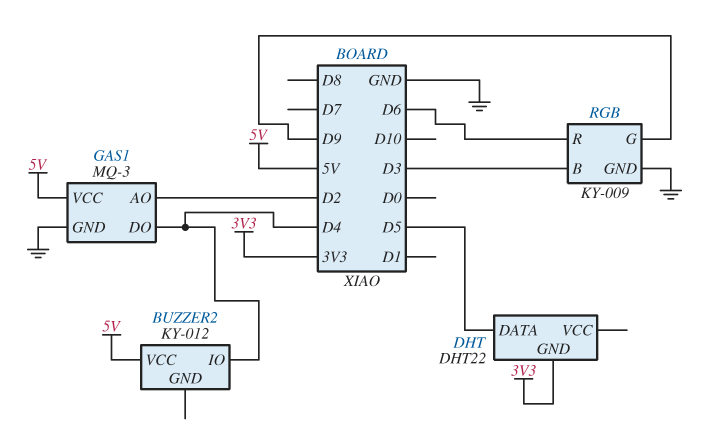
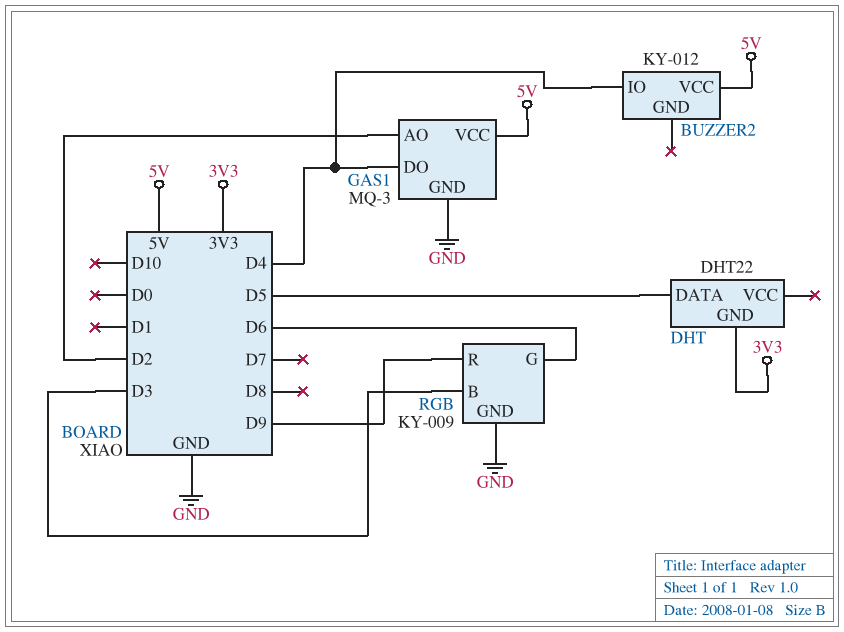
RGB pin G: D9 -> D6
RGB pin R: D6 -> D9

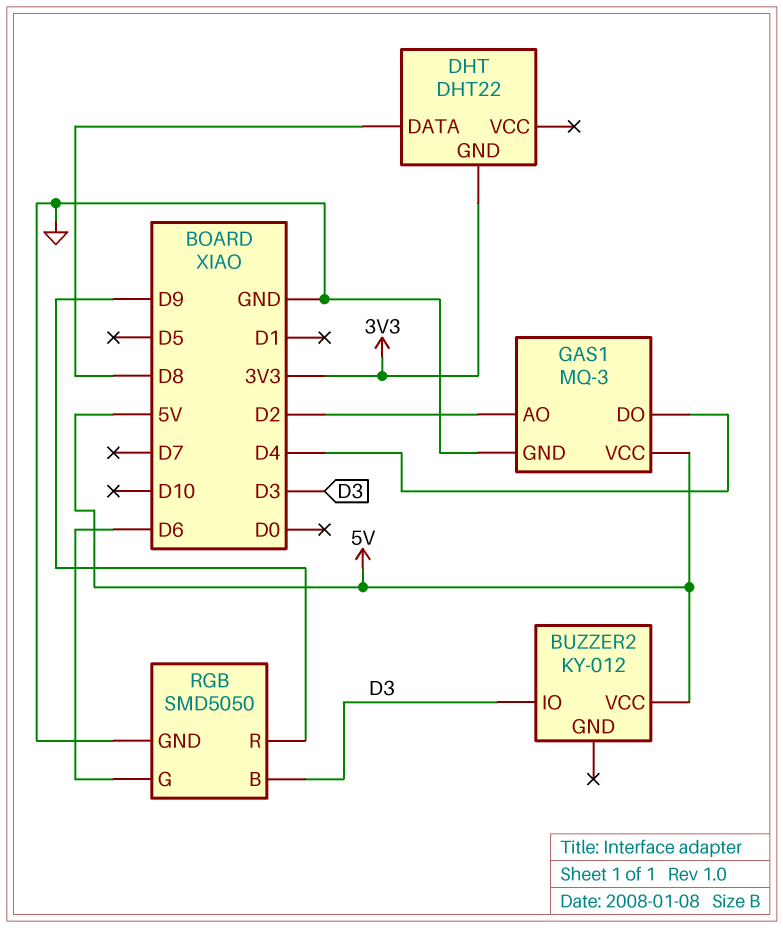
BUZZER2 pin IO: D4 -> D3
DHT pin DATA: D5 -> D8
RGB: KY-009 -> SMD5050

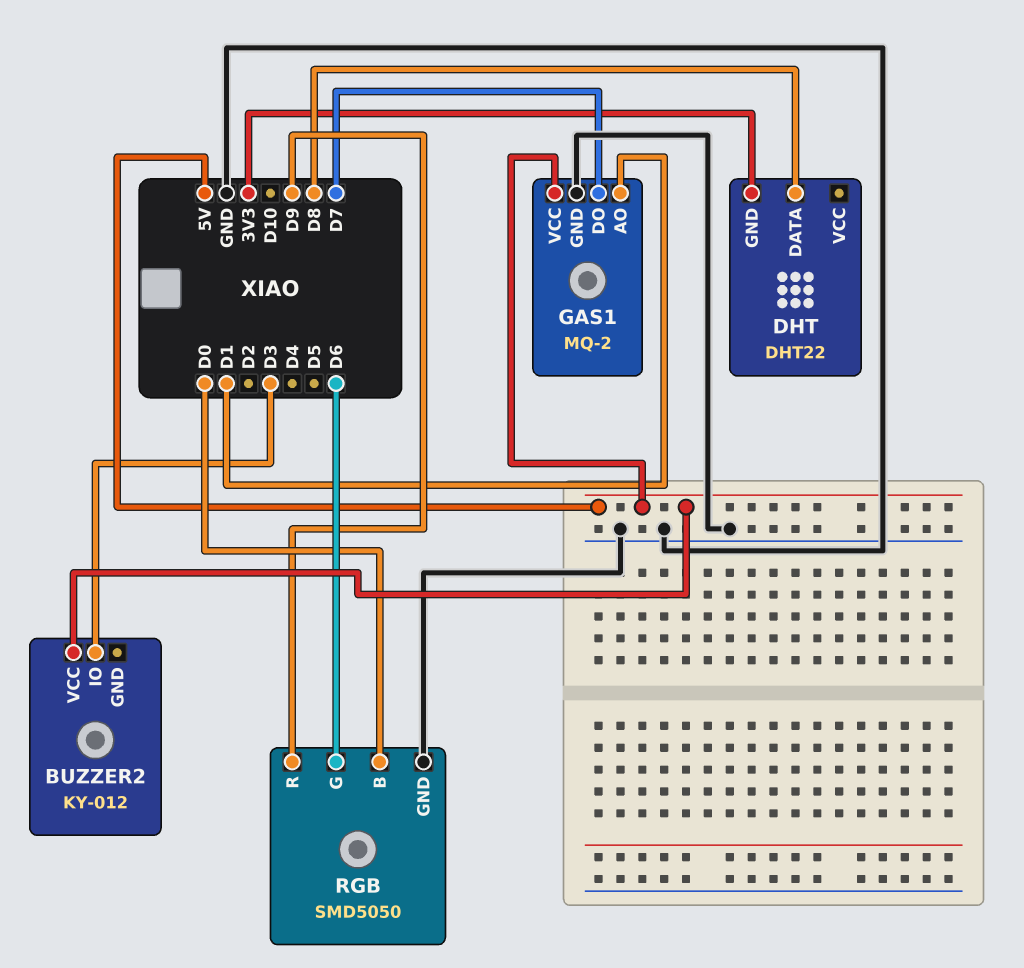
GAS1: MQ-3 -> MQ-2
GAS1 pin AO: D2 -> D1
GAS1 pin DO: D4 -> D7
RGB pin B: D3 -> D0

